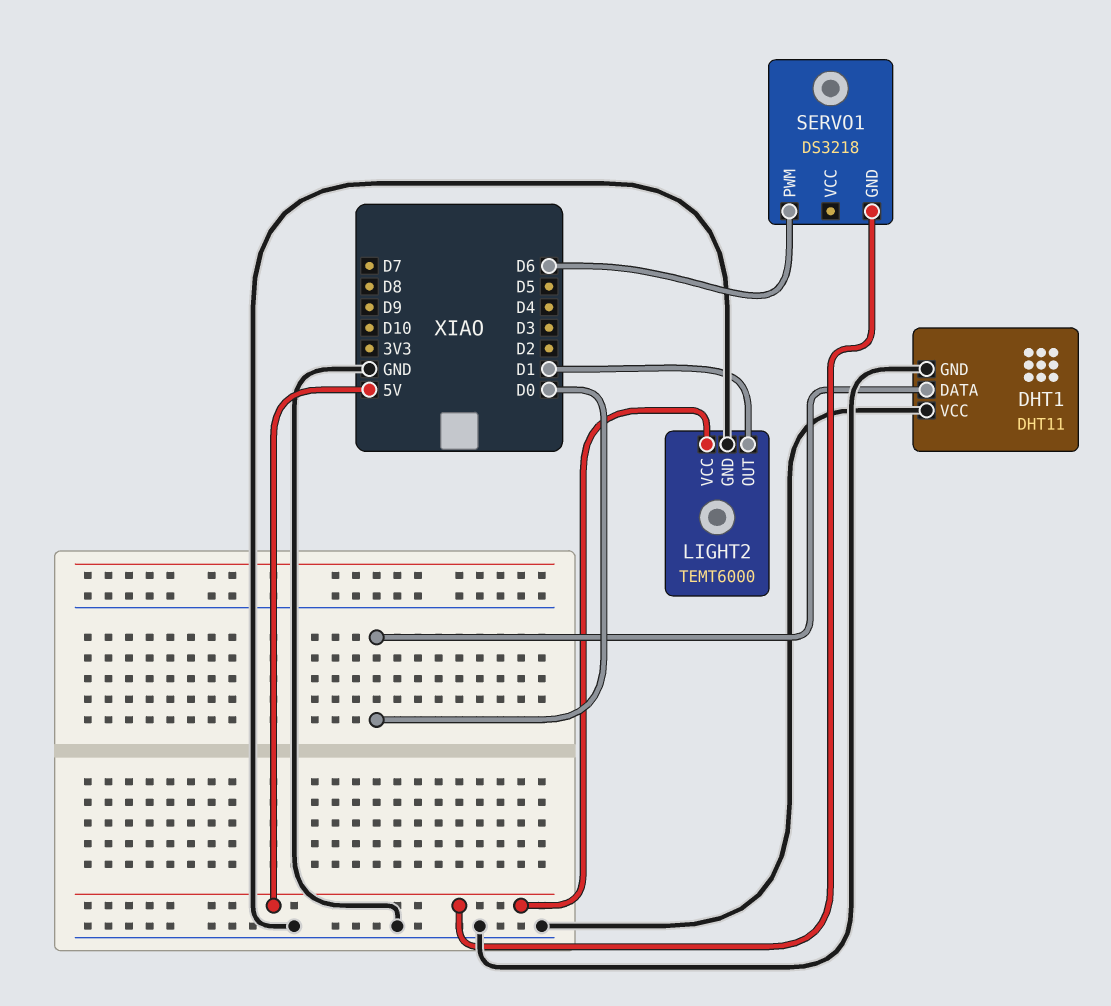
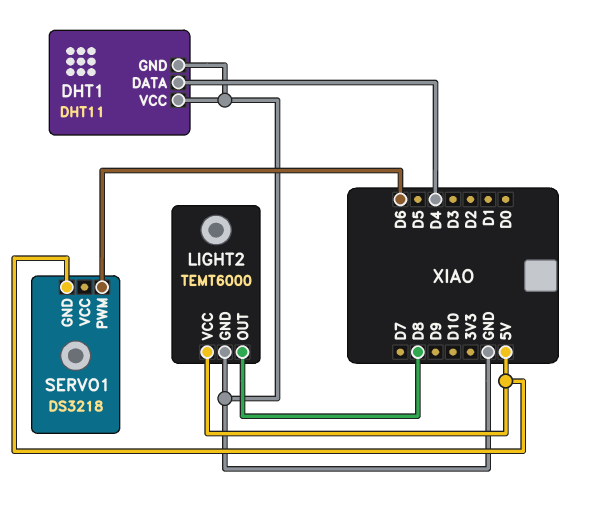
DHT1 pin DATA: D0 -> D4
LIGHT2 pin OUT: D1 -> D8

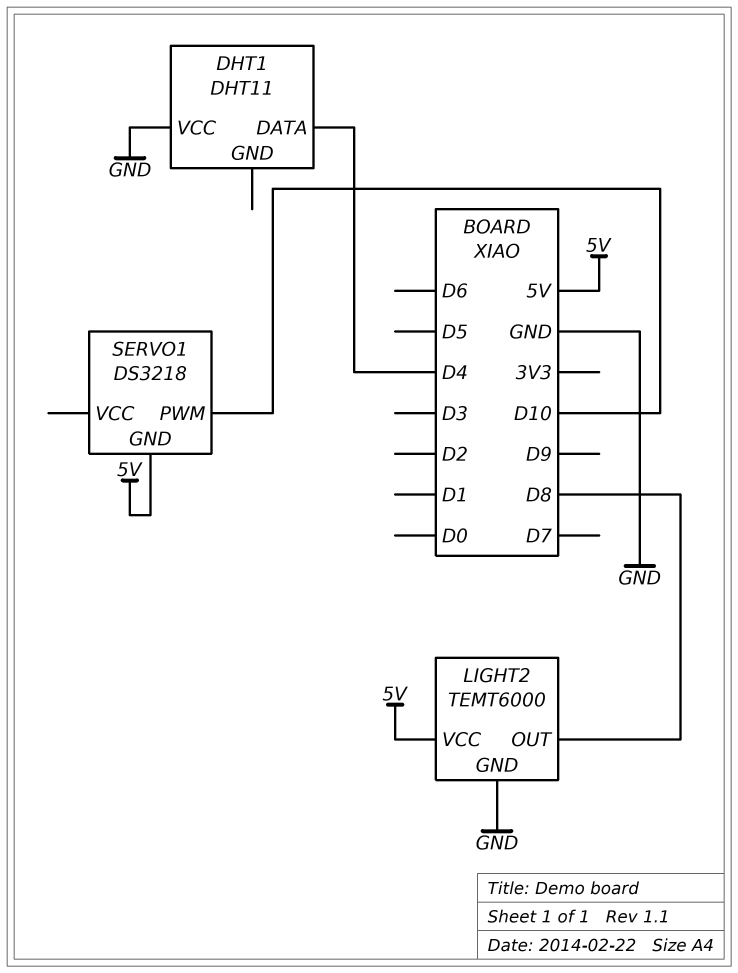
DHT1 pin GND: GND -> none
SERVO1 pin PWM: D6 -> D10

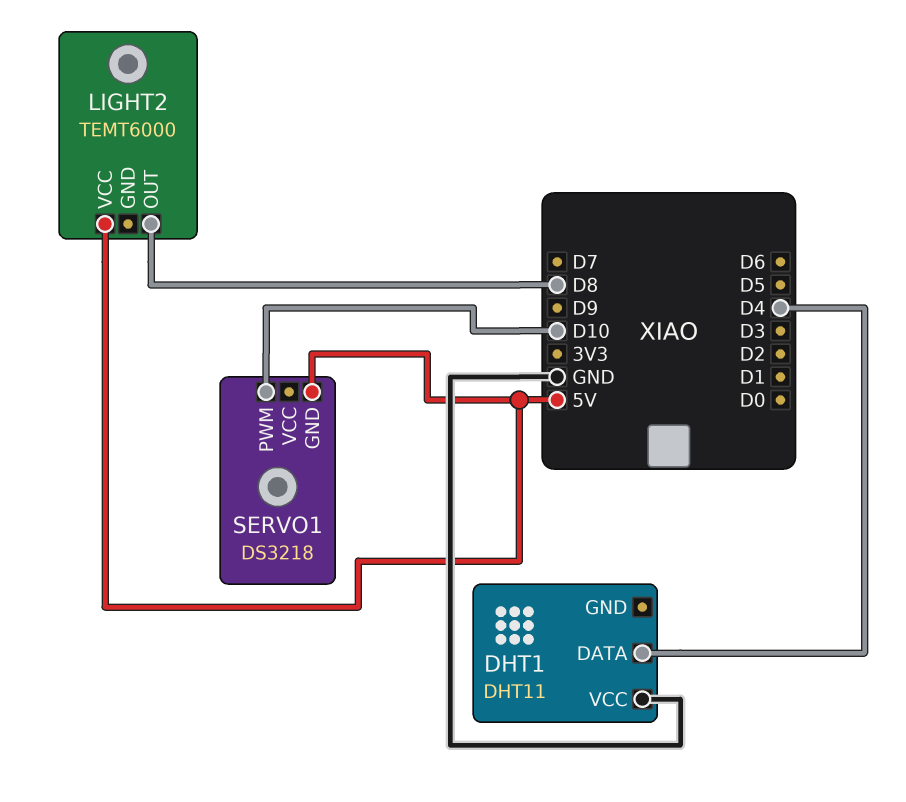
LIGHT2 pin GND: GND -> none

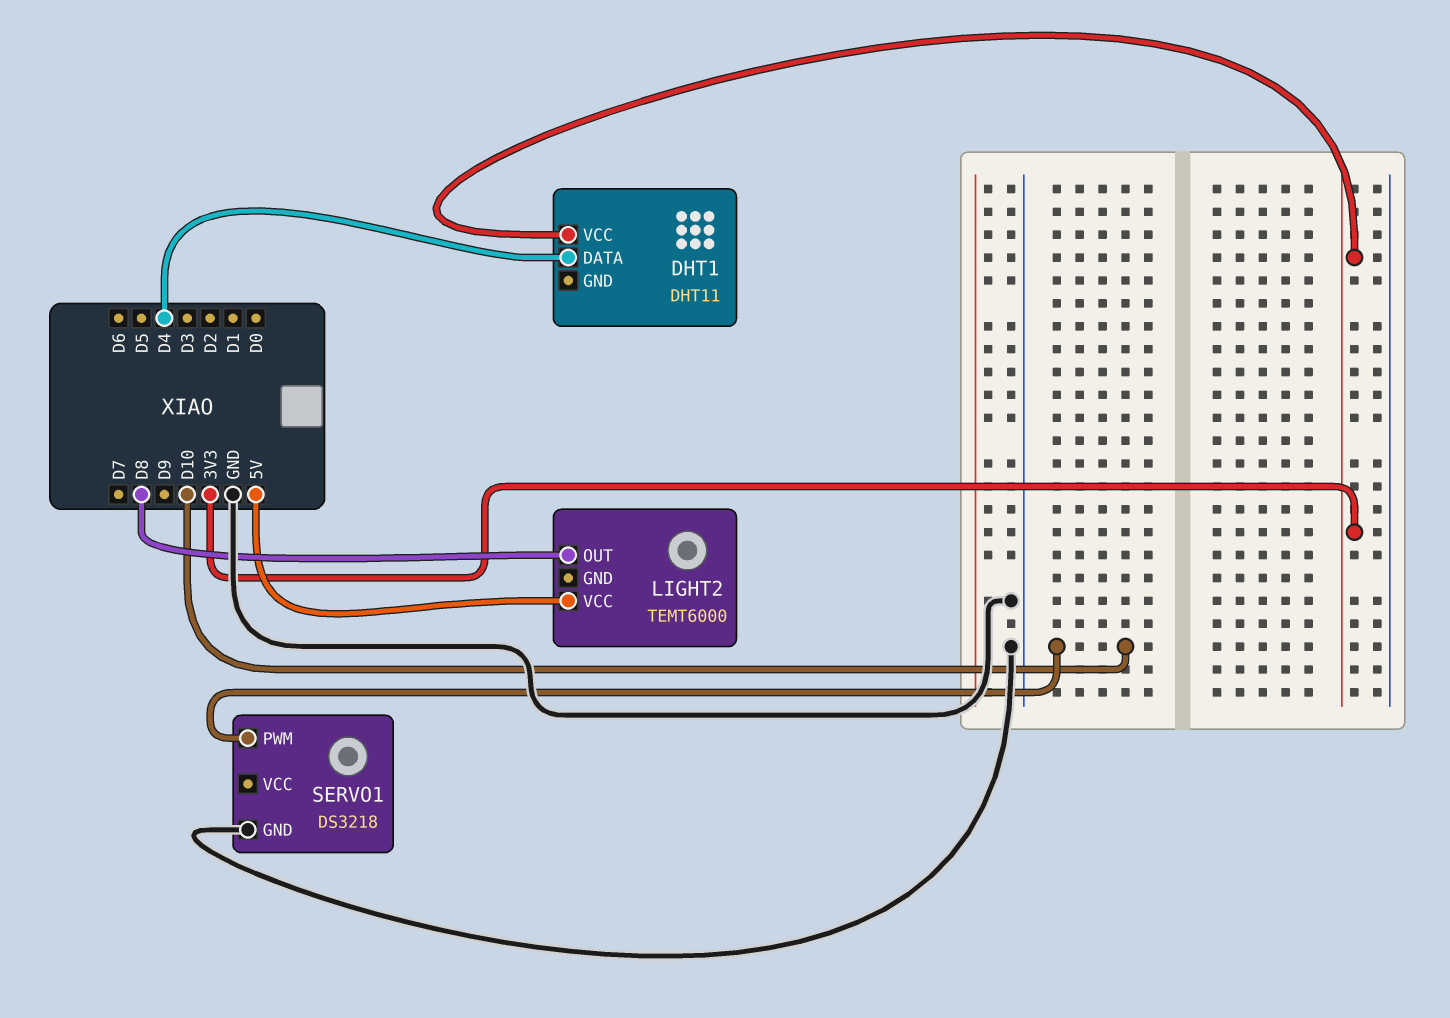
DHT1 pin VCC: GND -> 3V3
SERVO1 pin GND: 5V -> GND

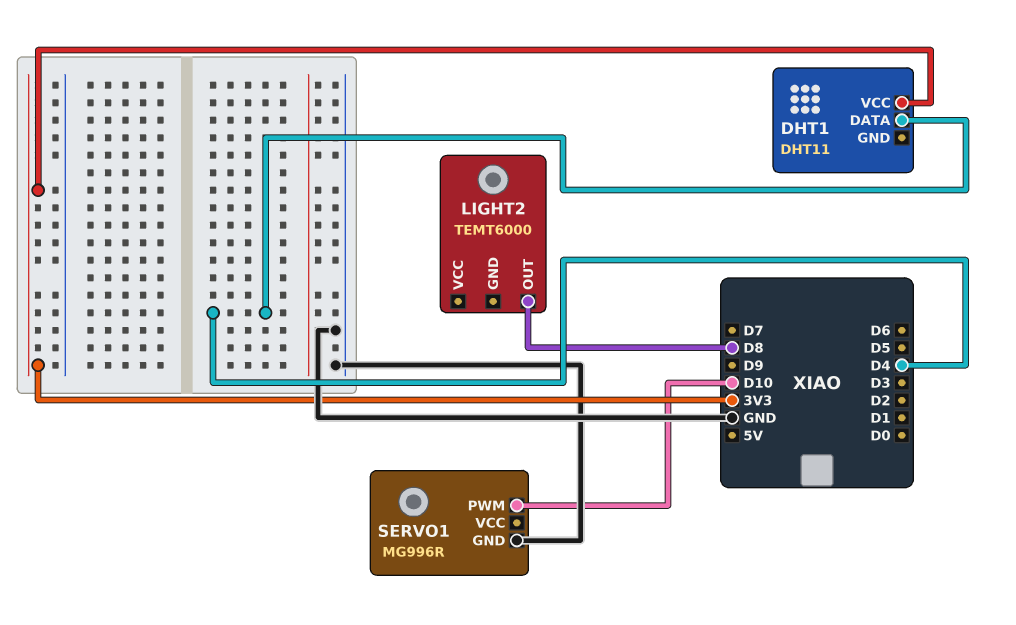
LIGHT2 pin VCC: 5V -> none
SERVO1: DS3218 -> MG996R

